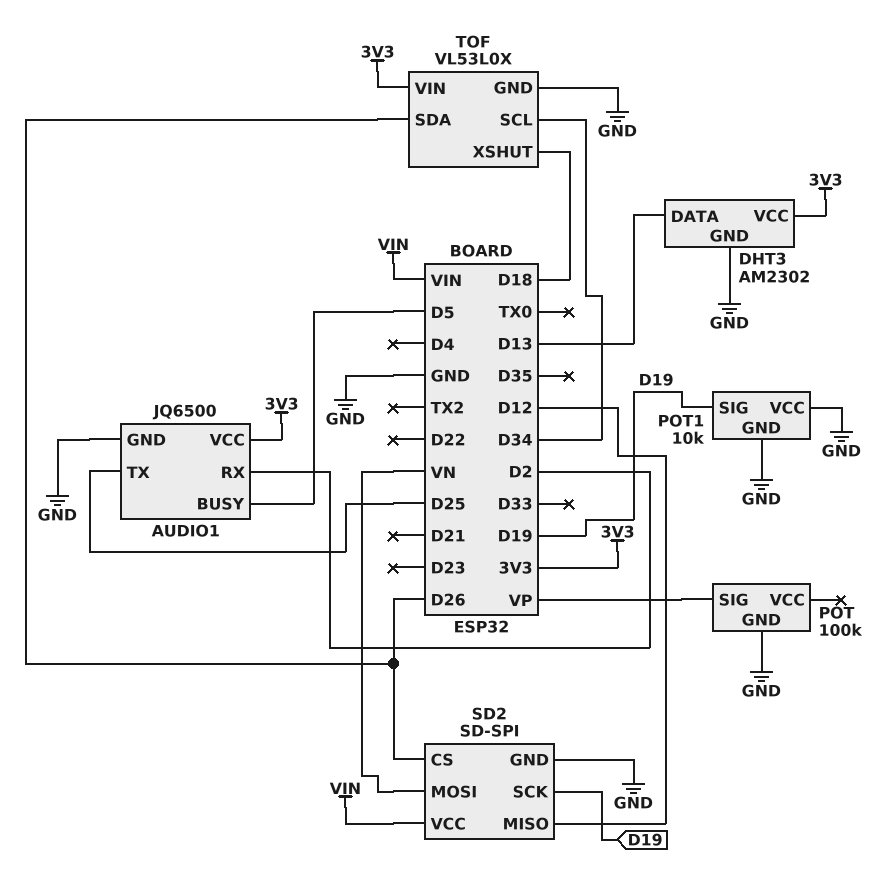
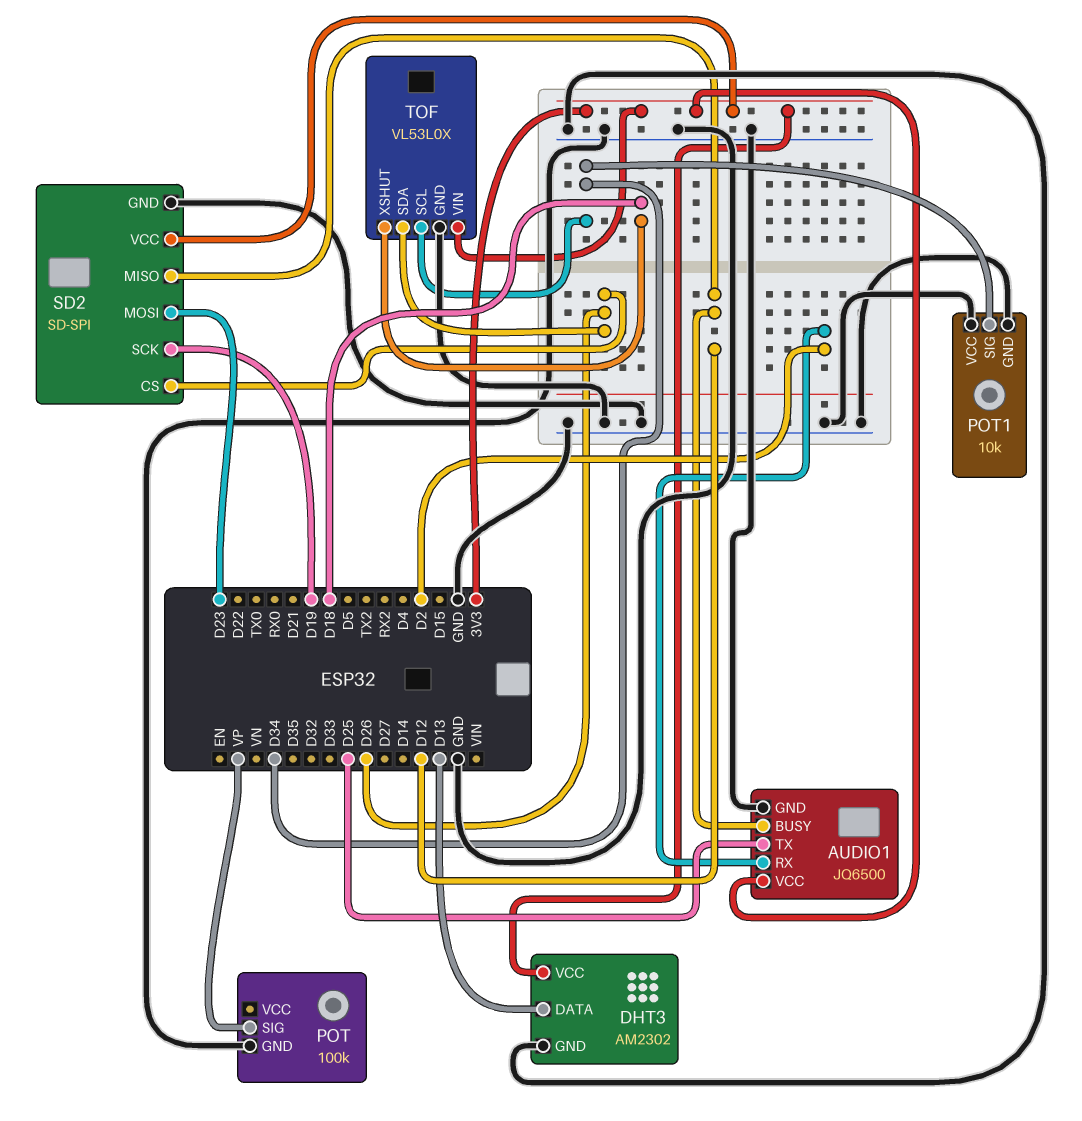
AUDIO1 pin BUSY: D5 -> D12
POT1 pin SIG: D19 -> D34
SD2 pin MOSI: VN -> D23
SD2 pin VCC: VIN -> 3V3

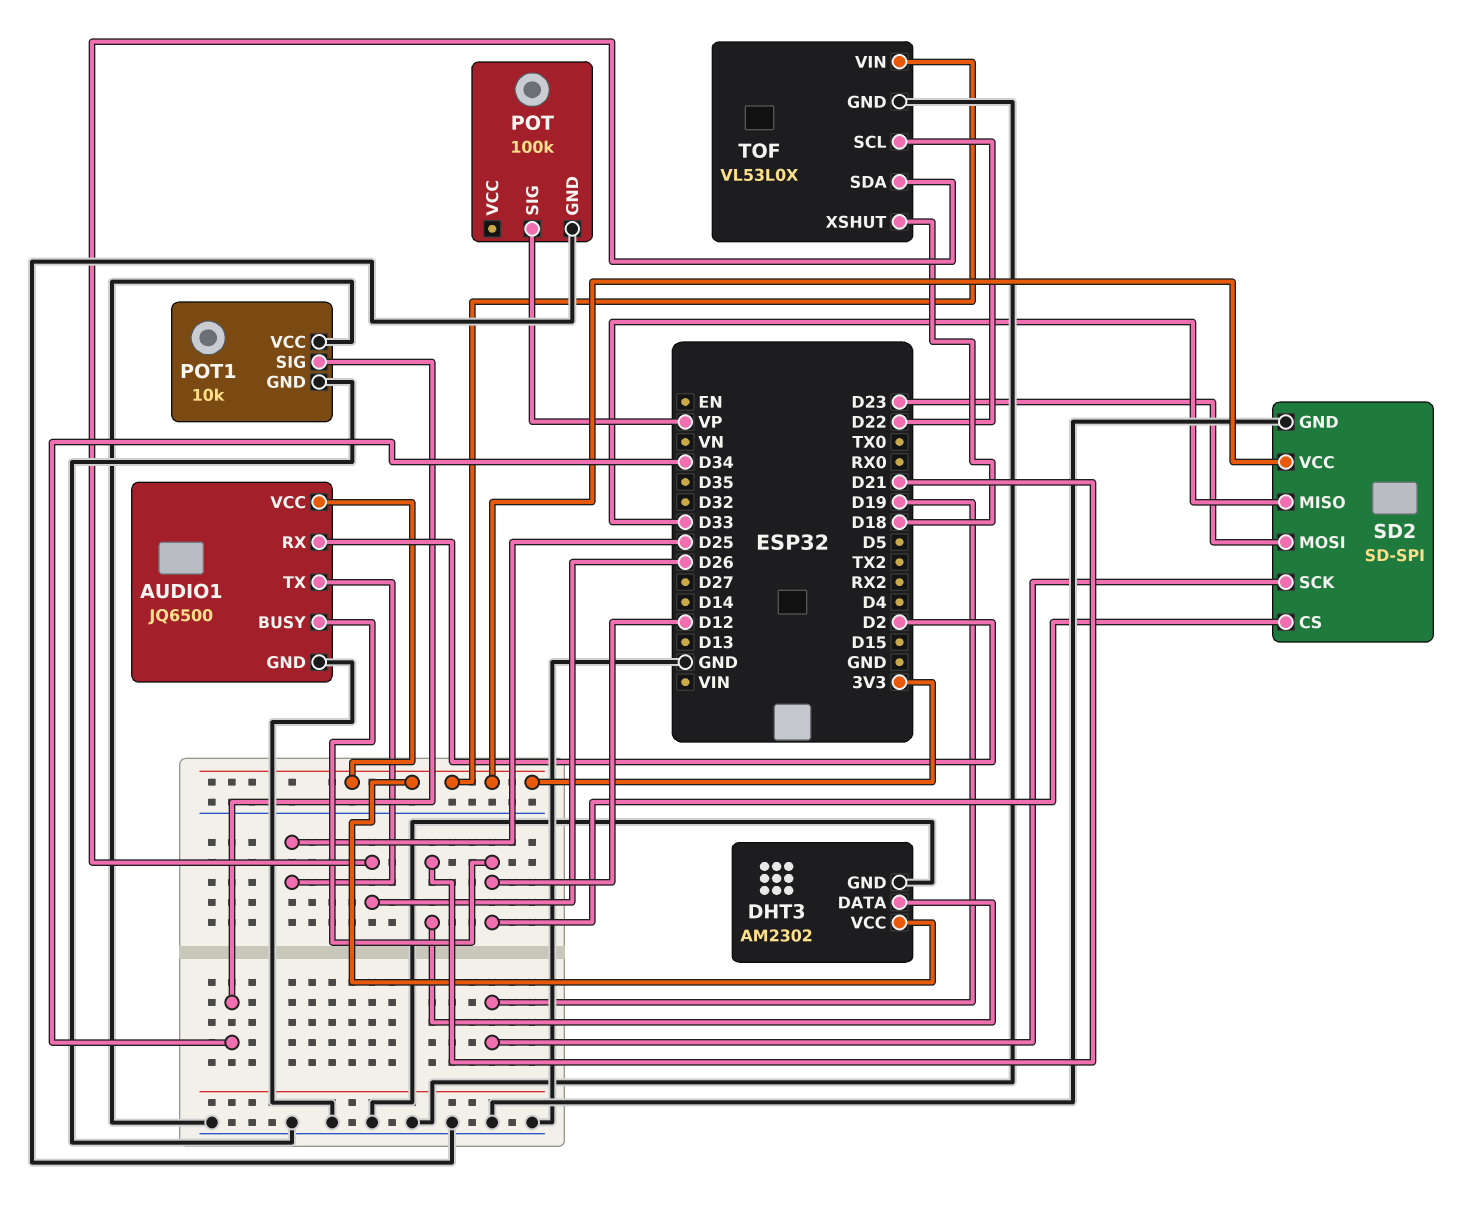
DHT3 pin DATA: D13 -> D21
SD2 pin CS: D26 -> D12
SD2 pin MISO: D12 -> D33
TOF pin SCL: D34 -> D22

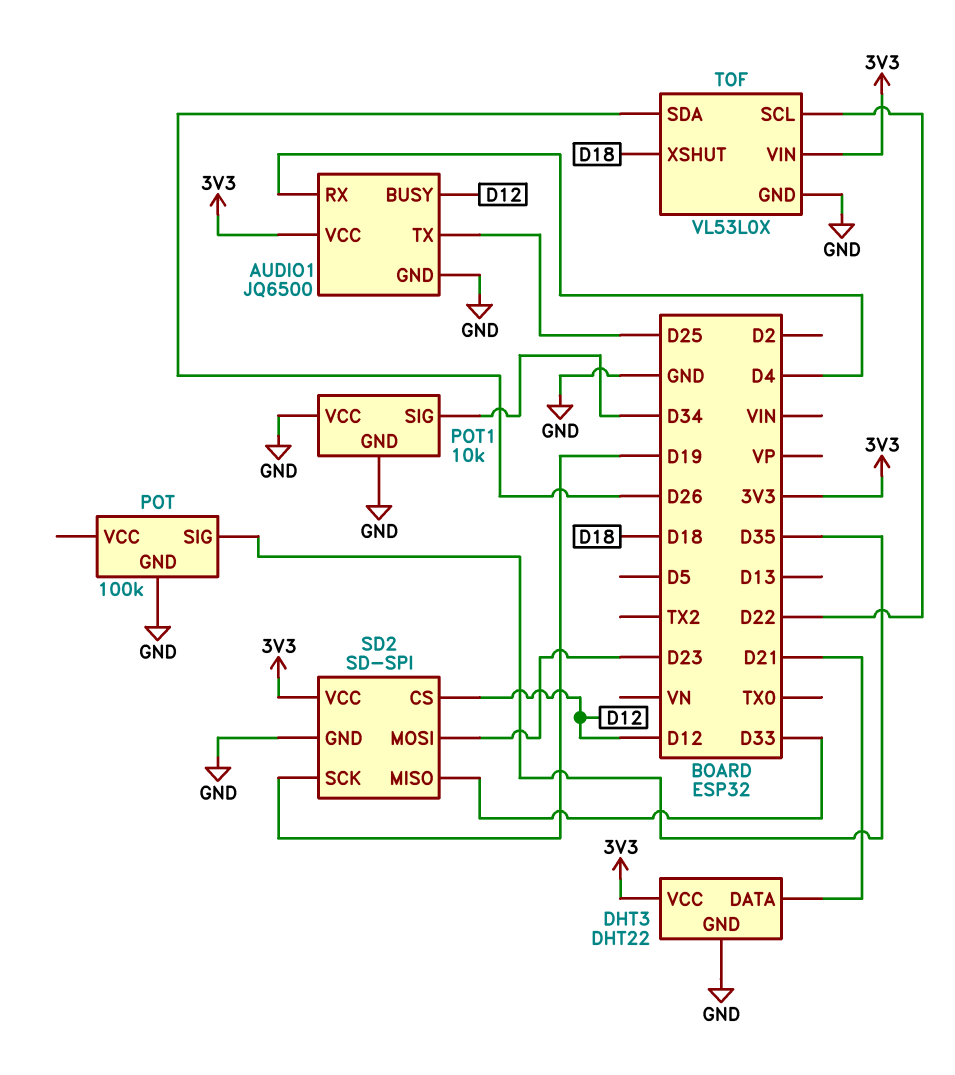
AUDIO1 pin RX: D2 -> D4
DHT3: AM2302 -> DHT22
POT pin SIG: VP -> D35

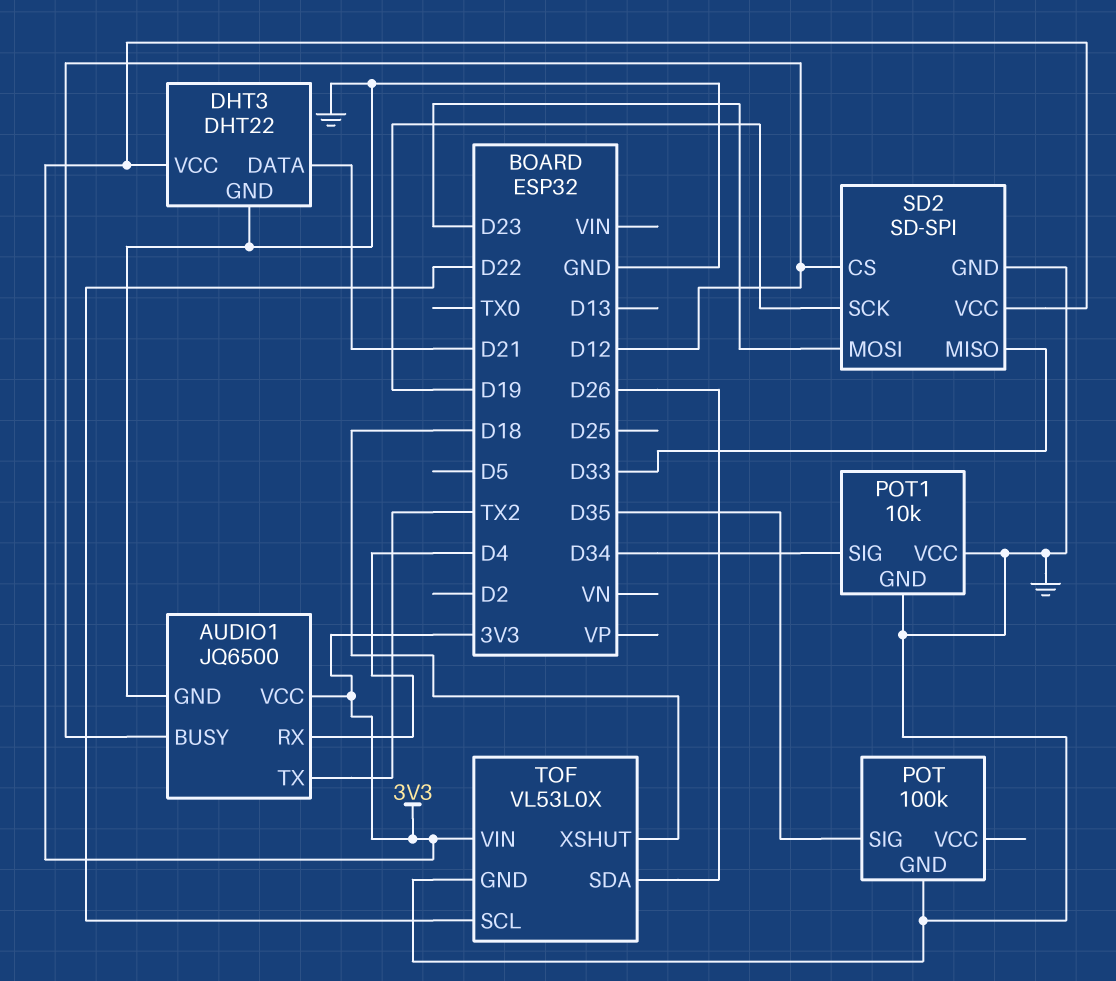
AUDIO1 pin TX: D25 -> TX2

